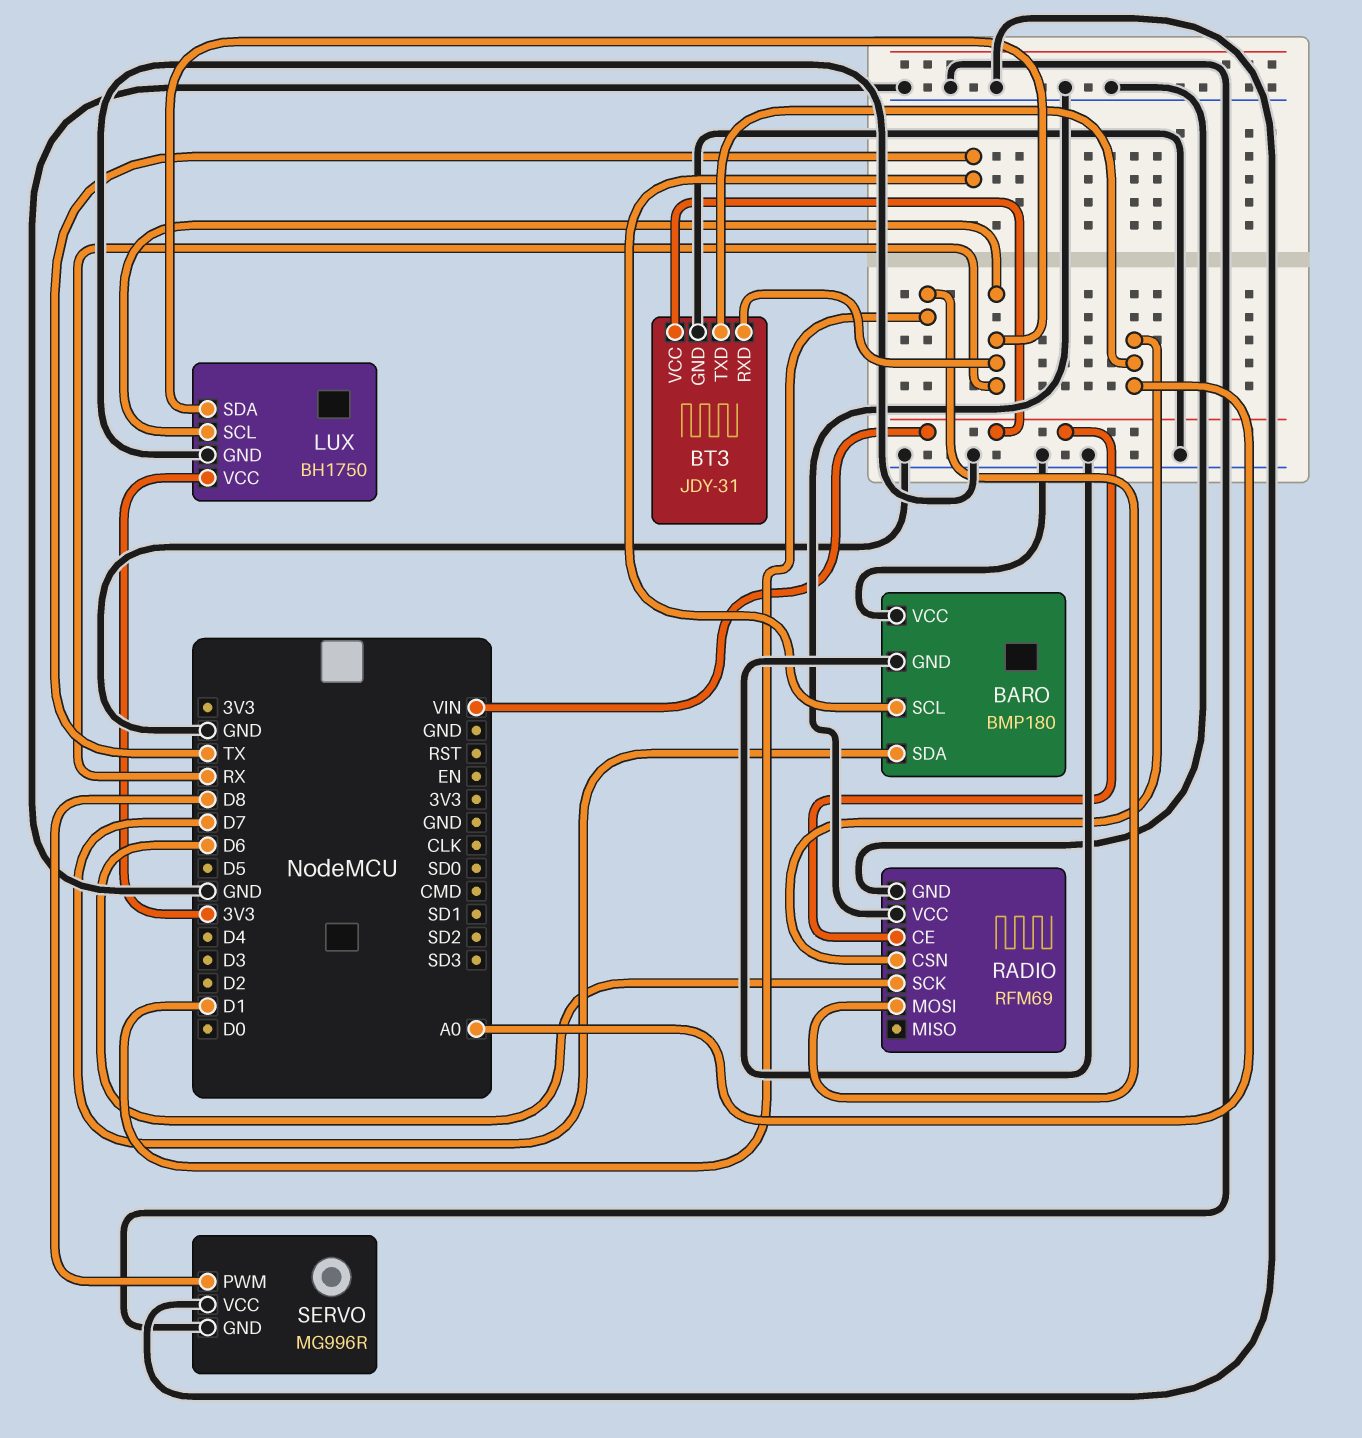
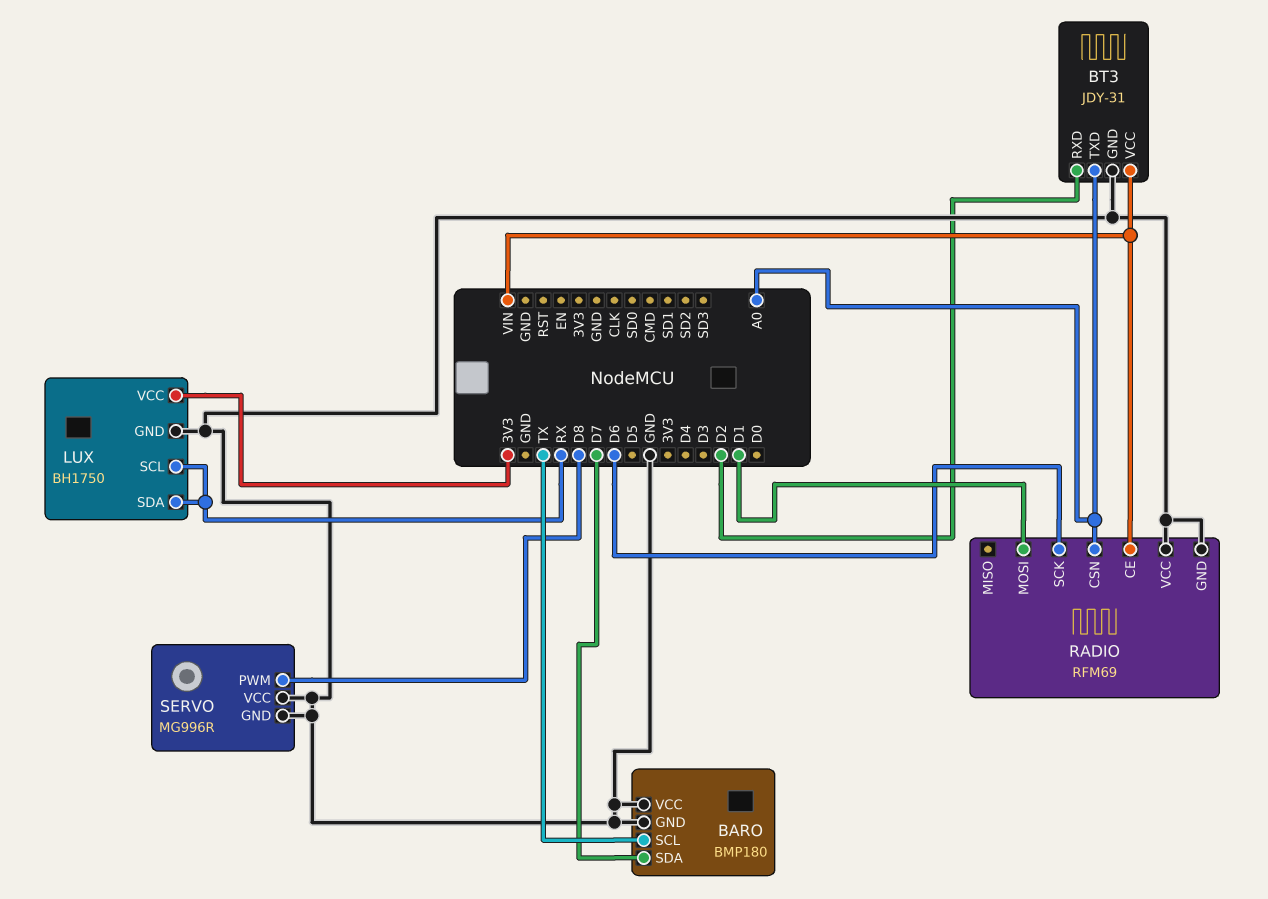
BT3 pin RXD: RX -> D2

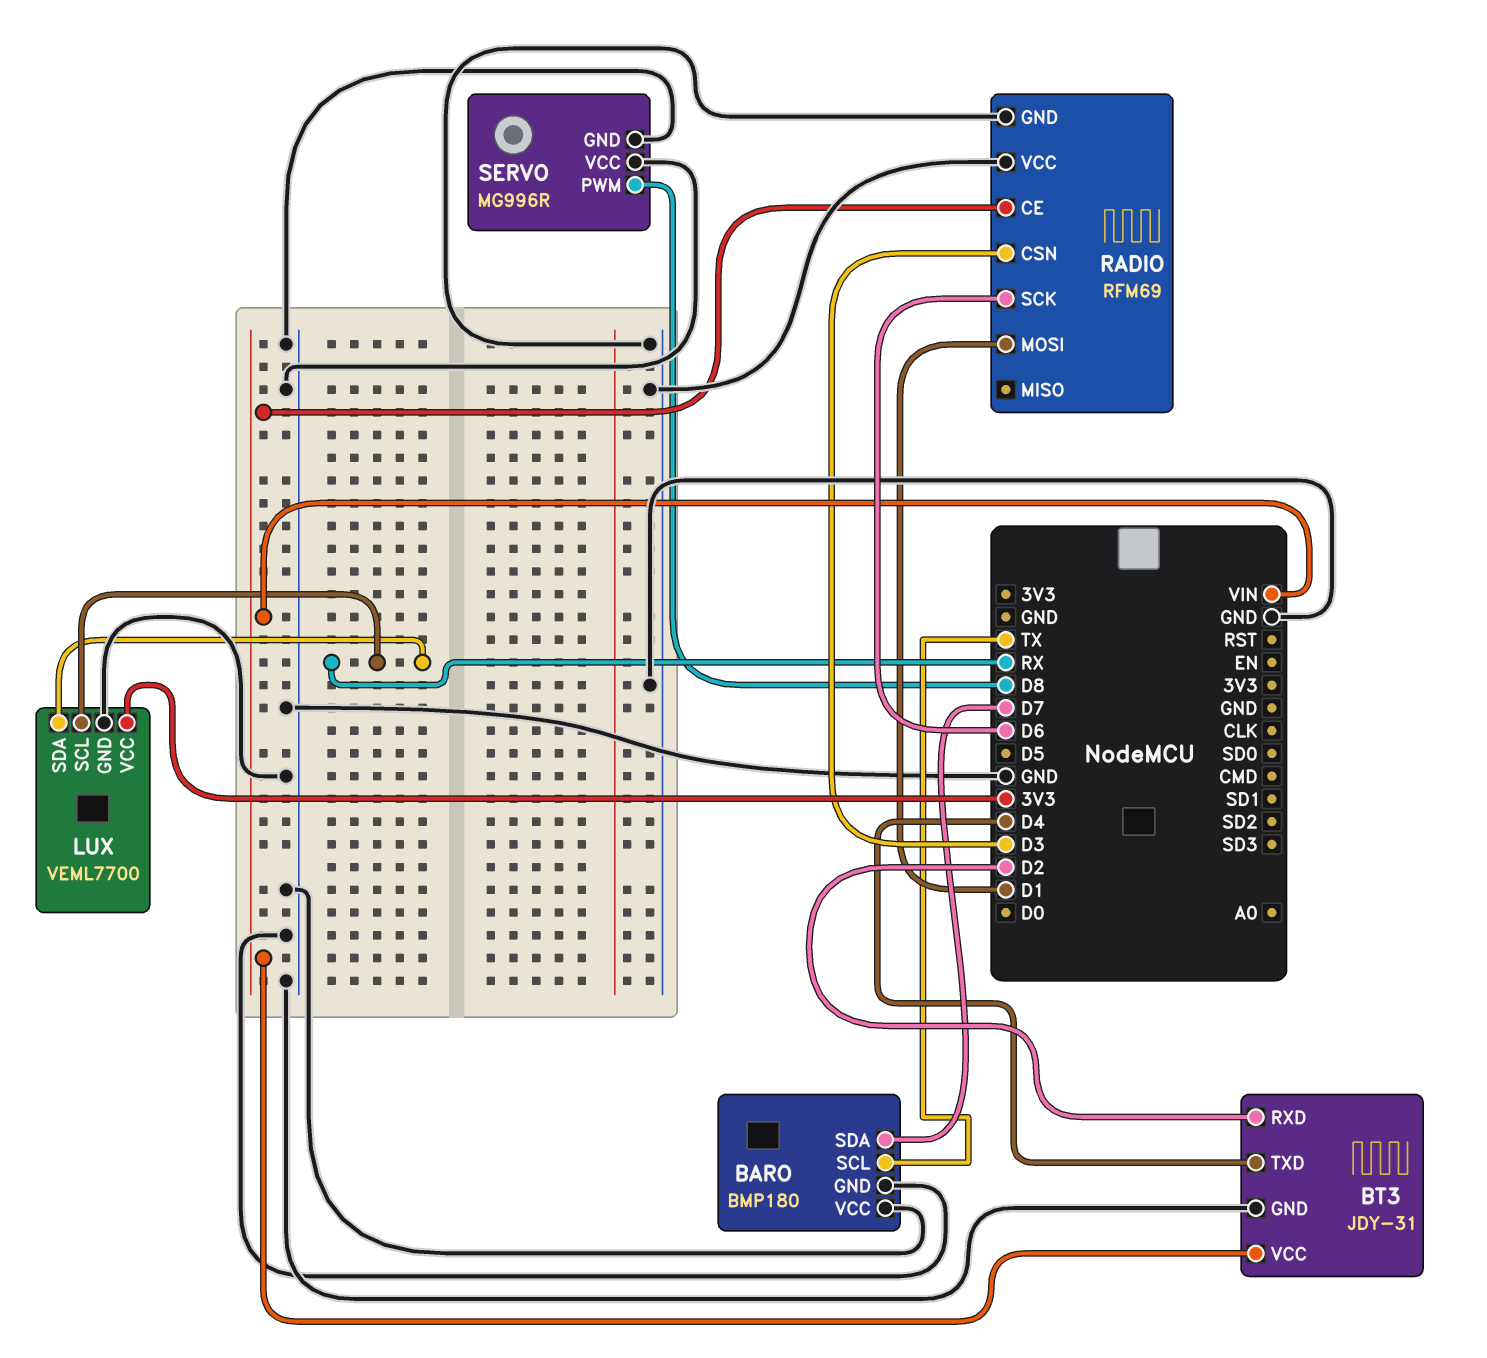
BT3 pin TXD: A0 -> D4
LUX: BH1750 -> VEML7700
RADIO pin CSN: A0 -> D3

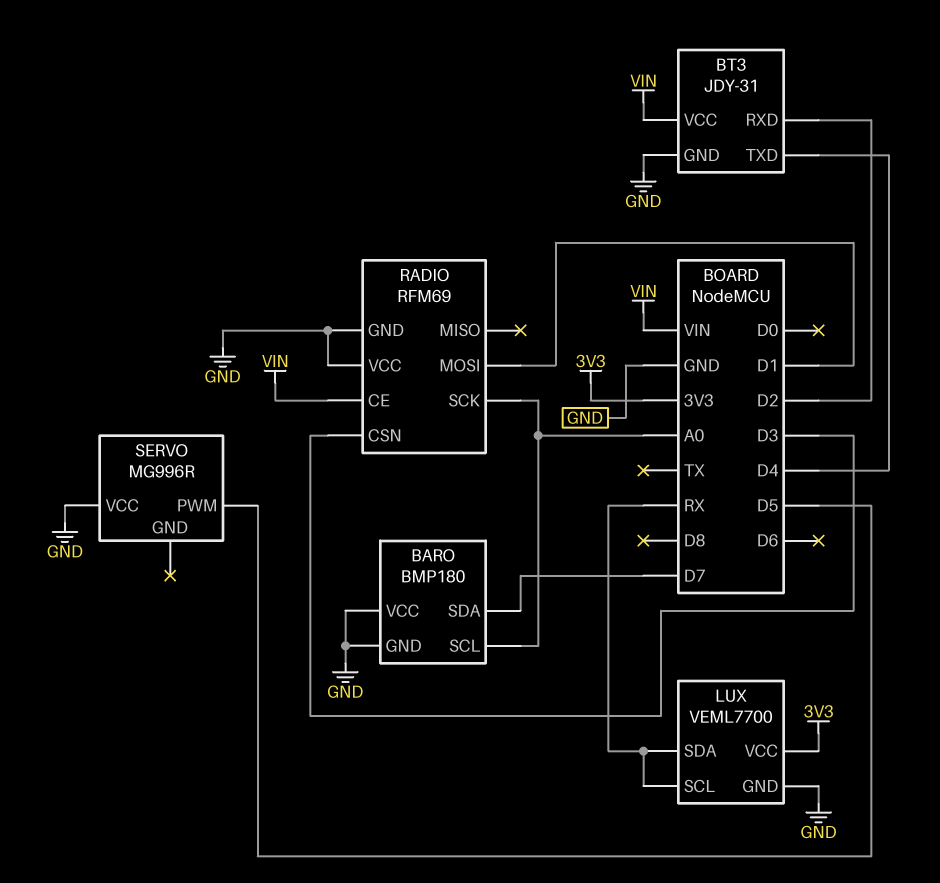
BARO pin SCL: TX -> A0
RADIO pin SCK: D6 -> A0
SERVO pin GND: GND -> none
SERVO pin PWM: D8 -> D5

